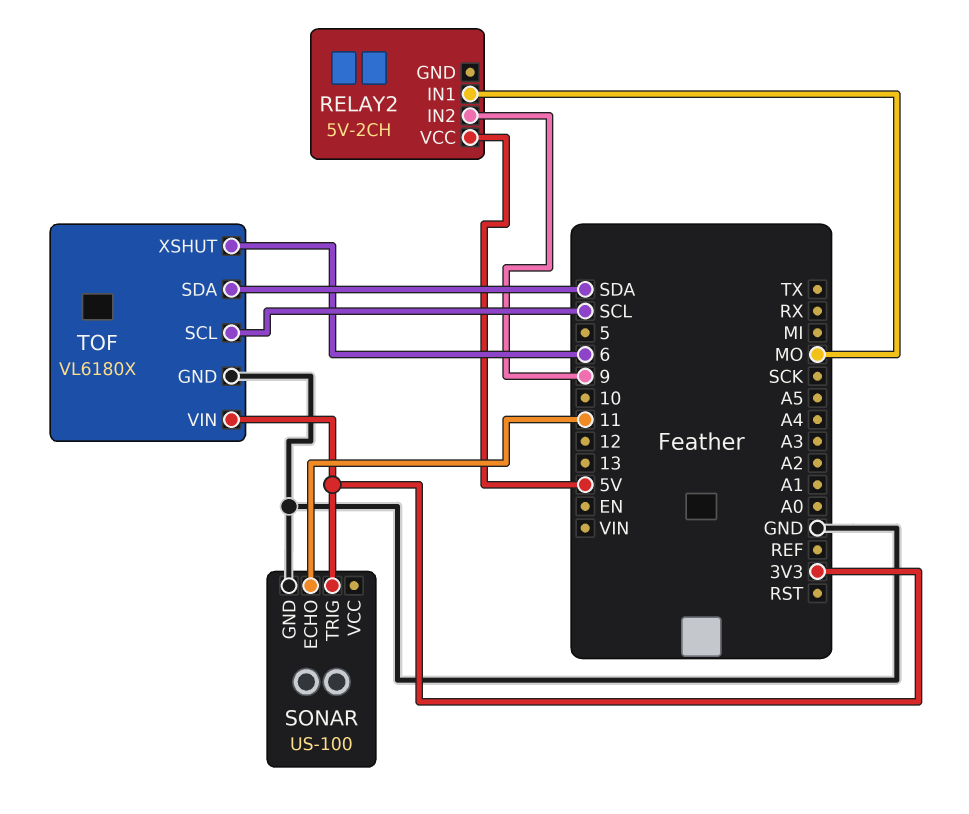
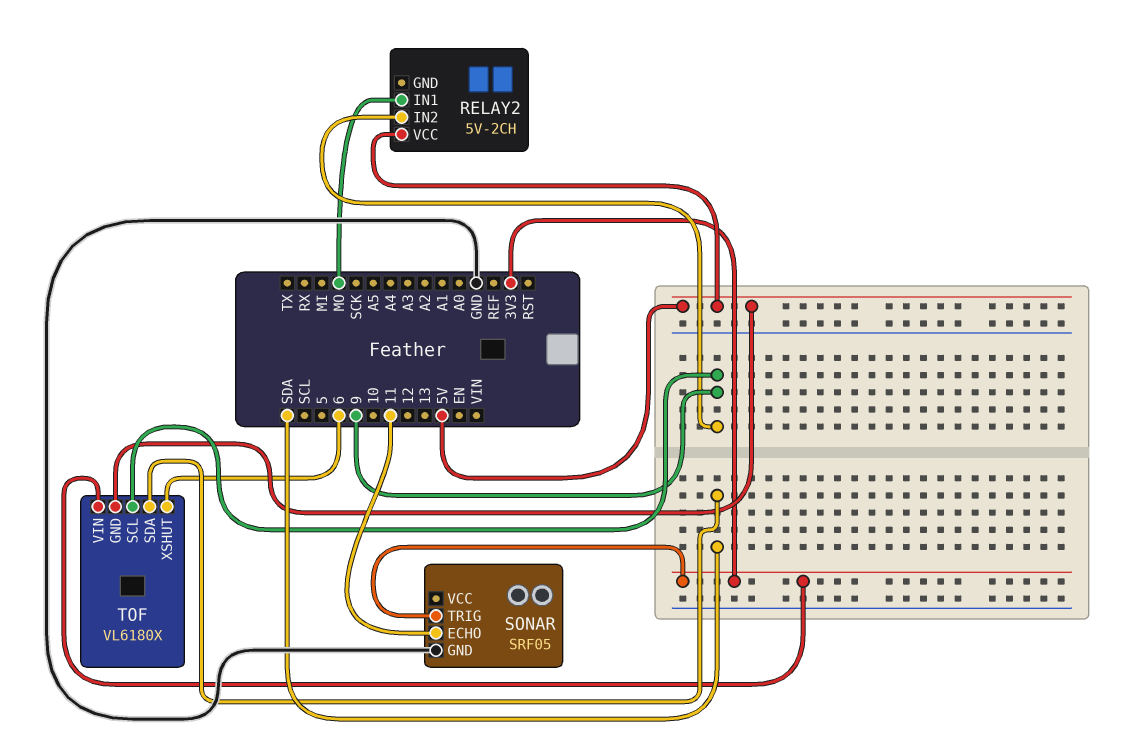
SONAR: US-100 -> SRF05
TOF pin GND: GND -> 5V
TOF pin SCL: SCL -> 9

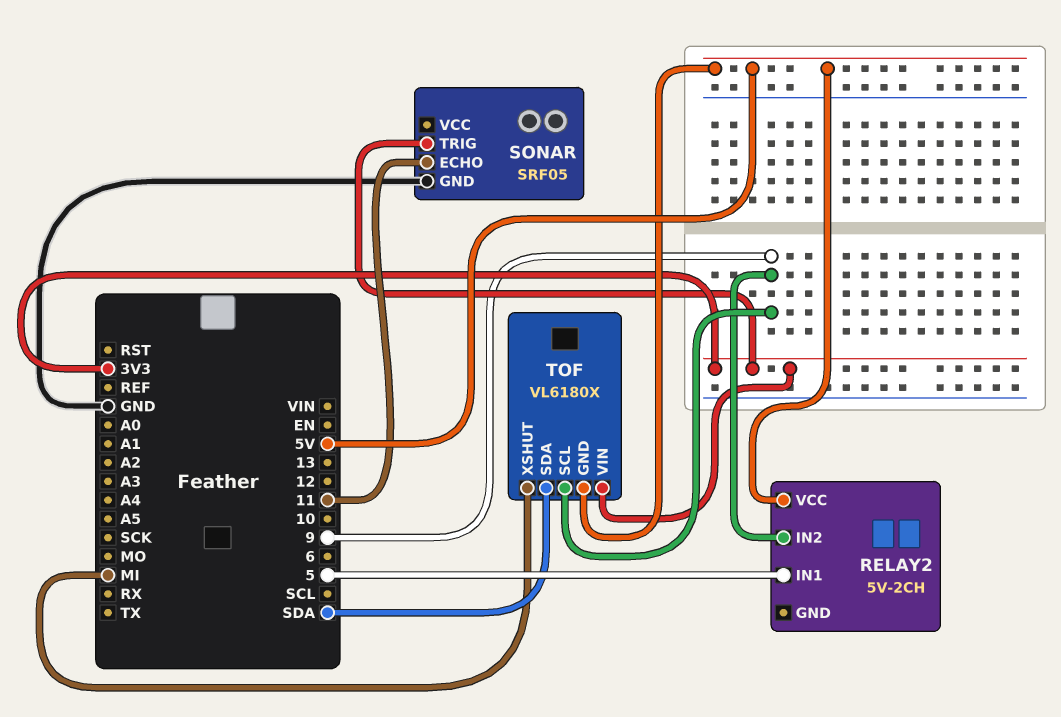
RELAY2 pin IN1: MO -> 5
TOF pin XSHUT: 6 -> MI

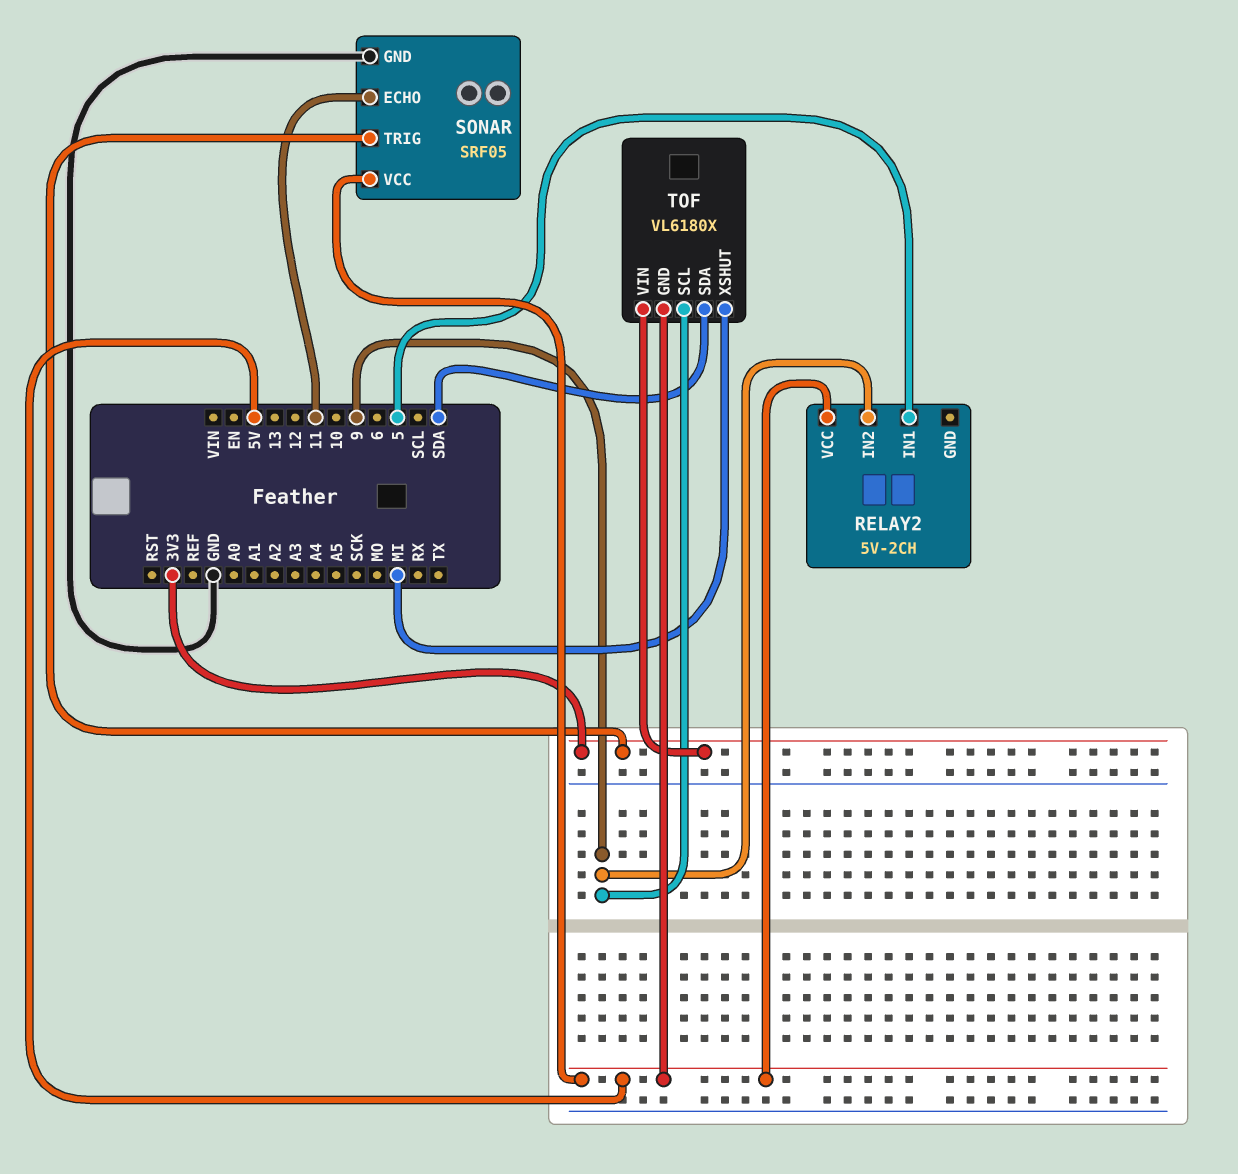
SONAR pin VCC: none -> 5V

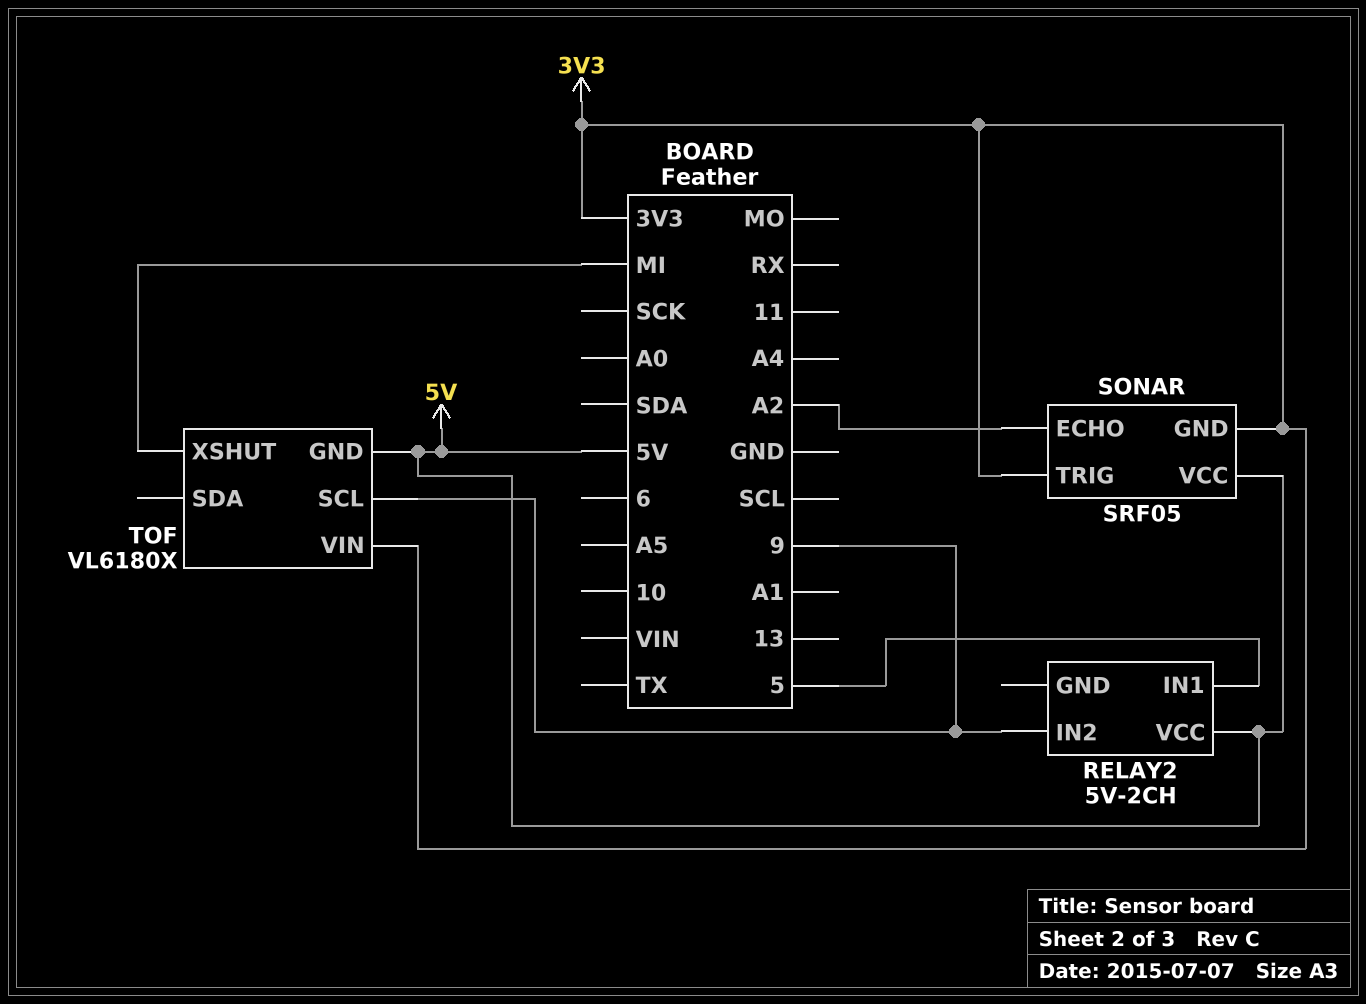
SONAR pin ECHO: 11 -> A2
SONAR pin GND: GND -> 3V3
TOF pin SDA: SDA -> none

